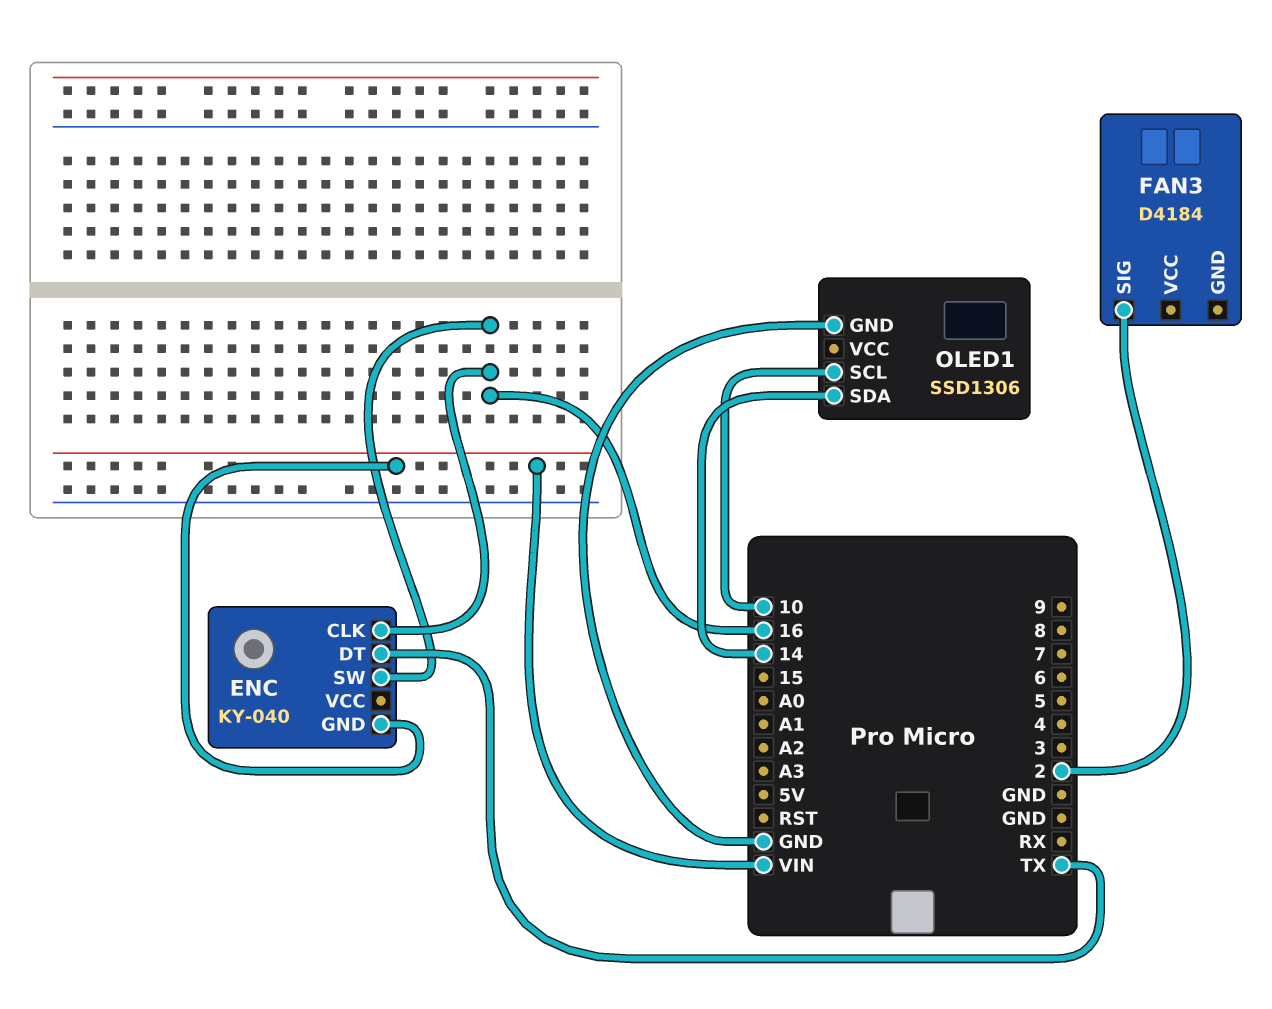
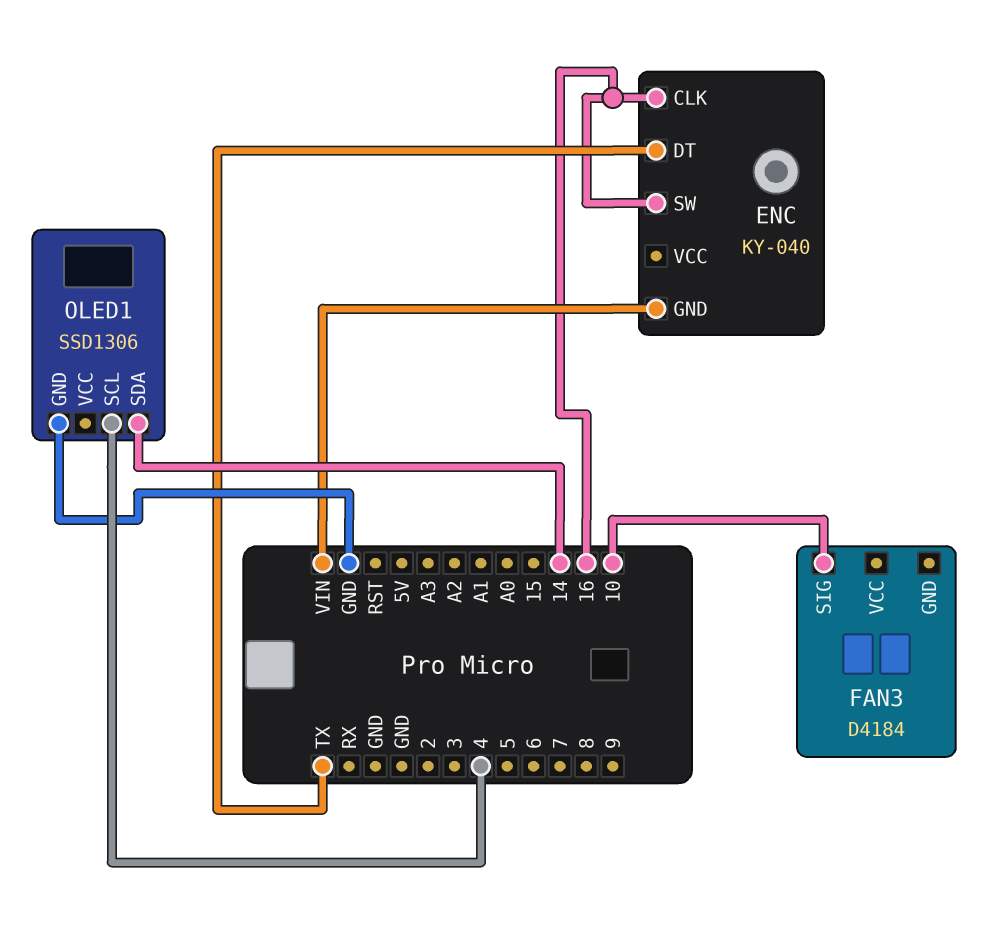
FAN3 pin SIG: 2 -> 10
OLED1 pin SCL: 10 -> 4

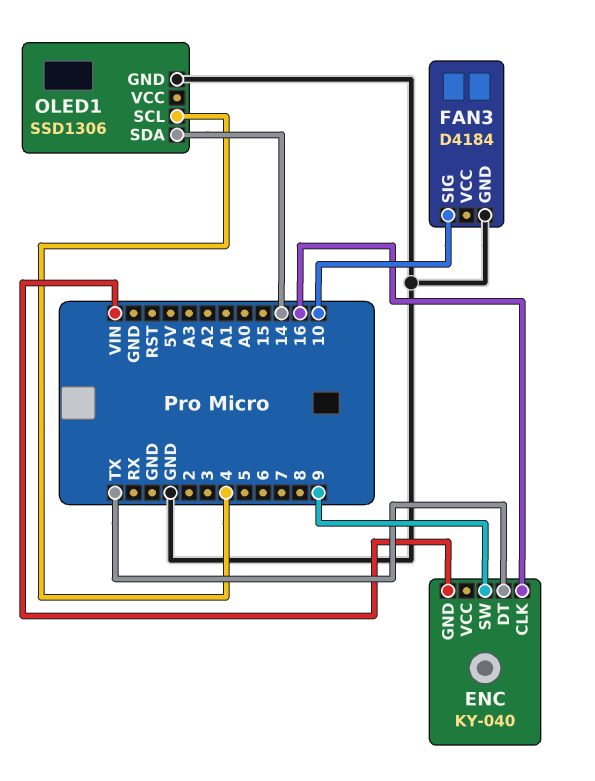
ENC pin SW: 16 -> 9
FAN3 pin GND: none -> GND

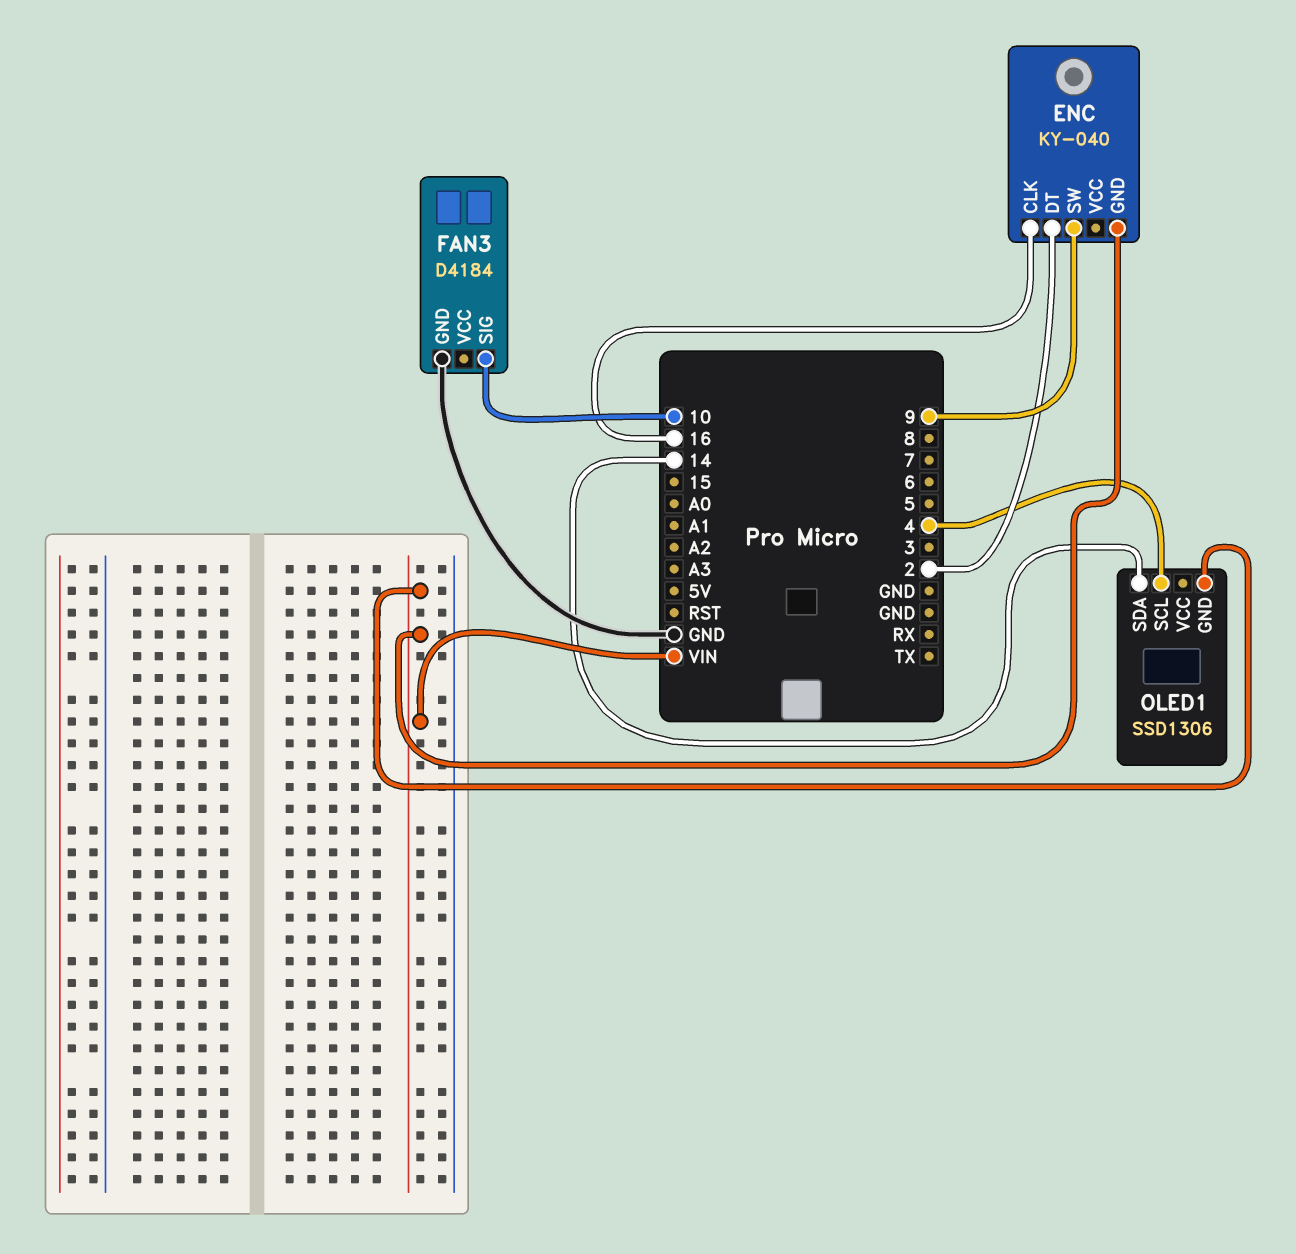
ENC pin DT: TX -> 2
OLED1 pin GND: GND -> VIN

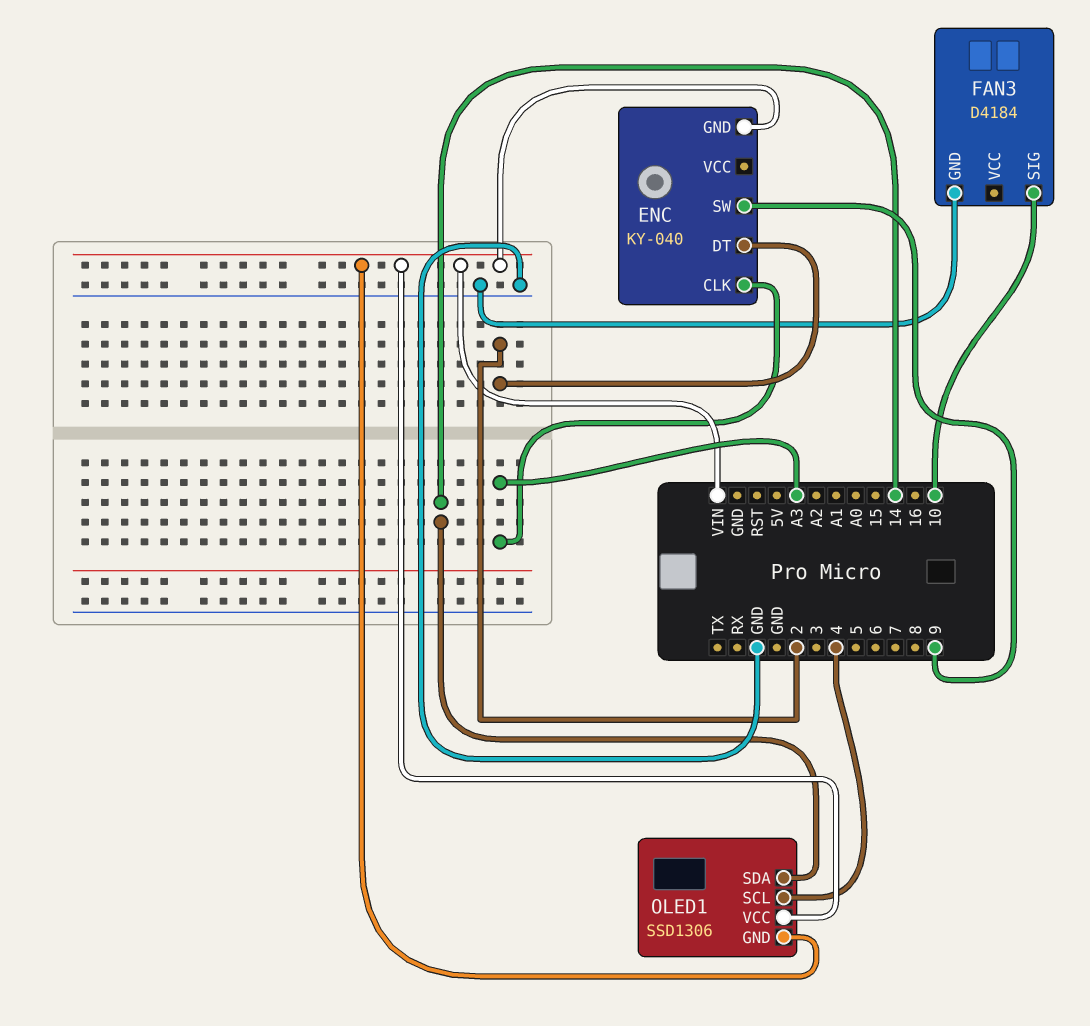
ENC pin CLK: 16 -> A3
OLED1 pin VCC: none -> VIN

